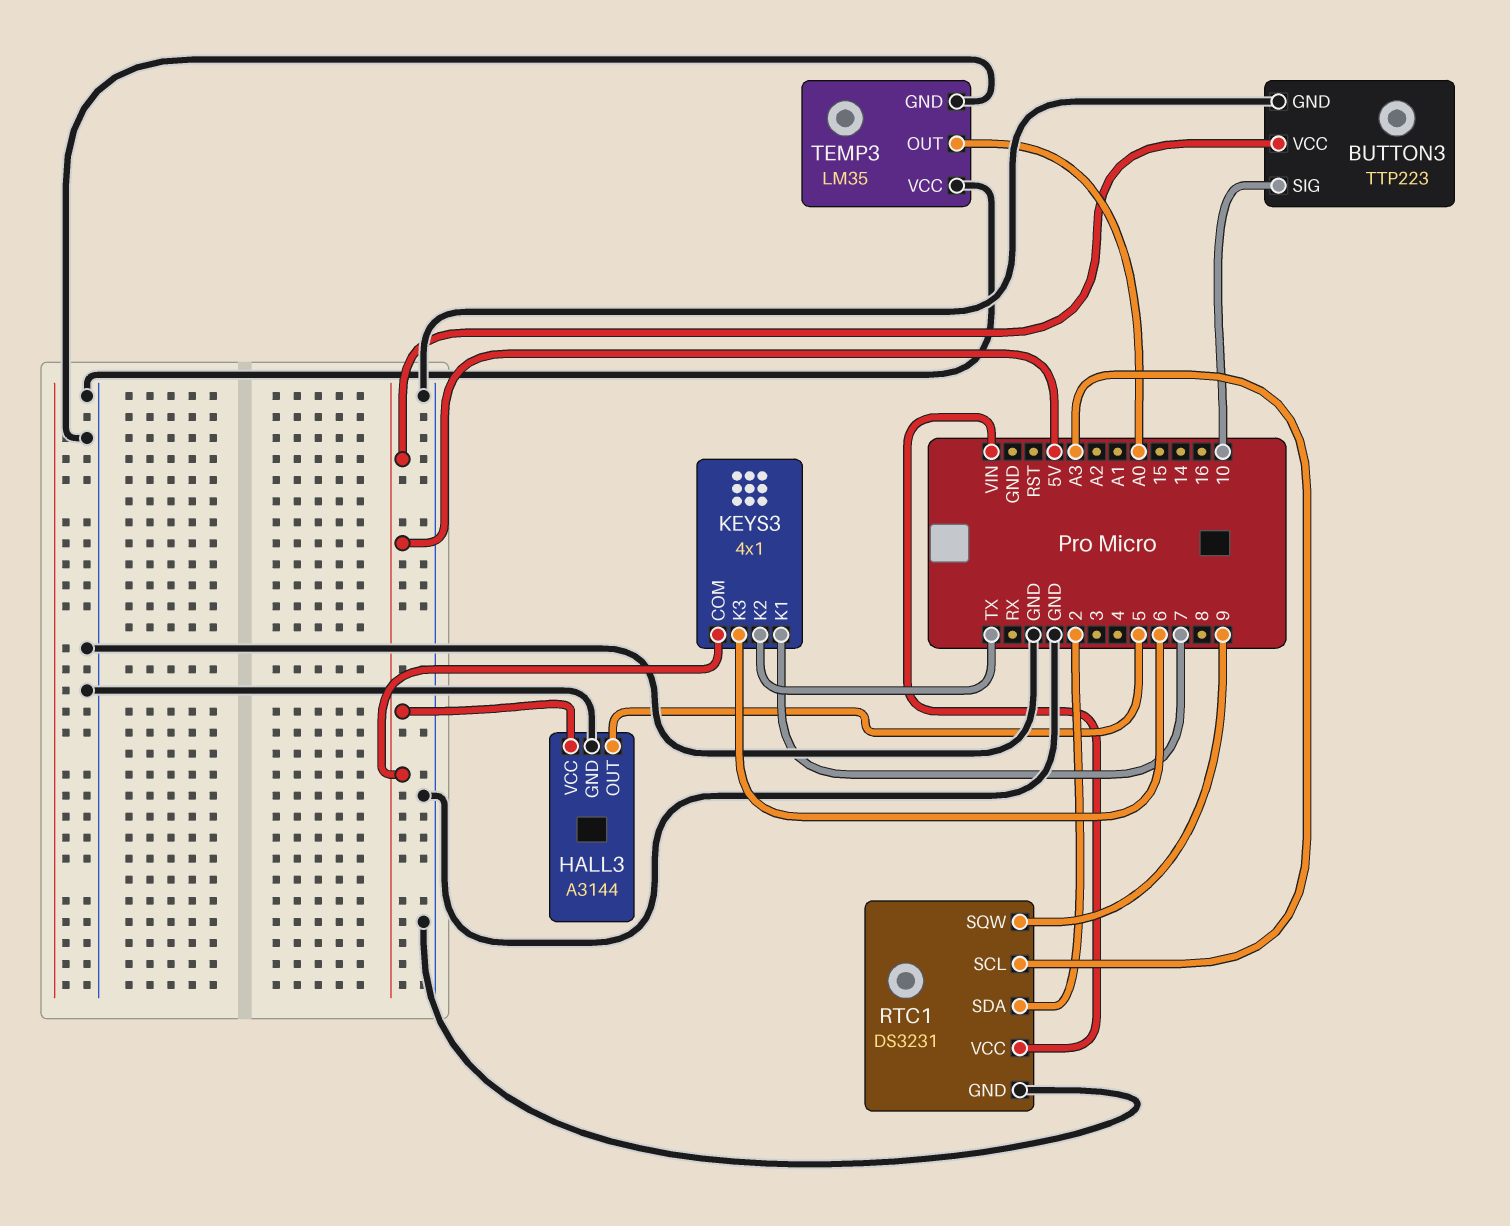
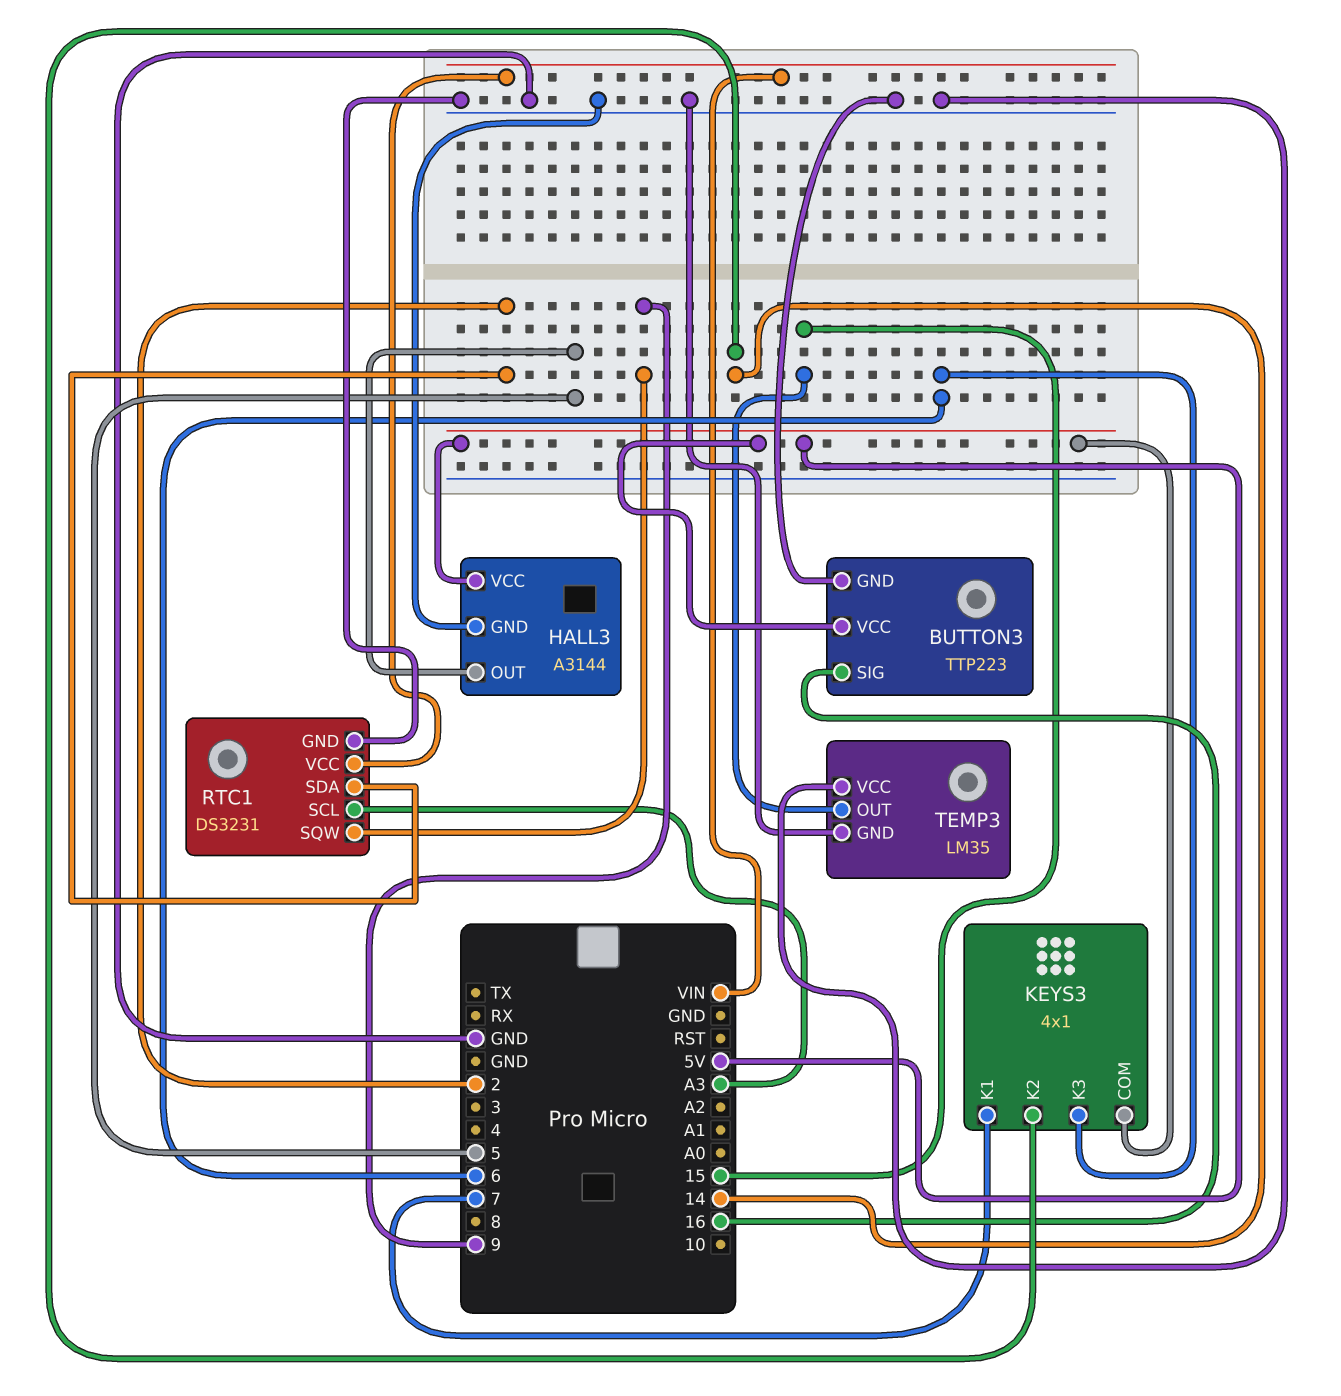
BUTTON3 pin SIG: 10 -> 16
KEYS3 pin K2: TX -> 14
TEMP3 pin OUT: A0 -> 15

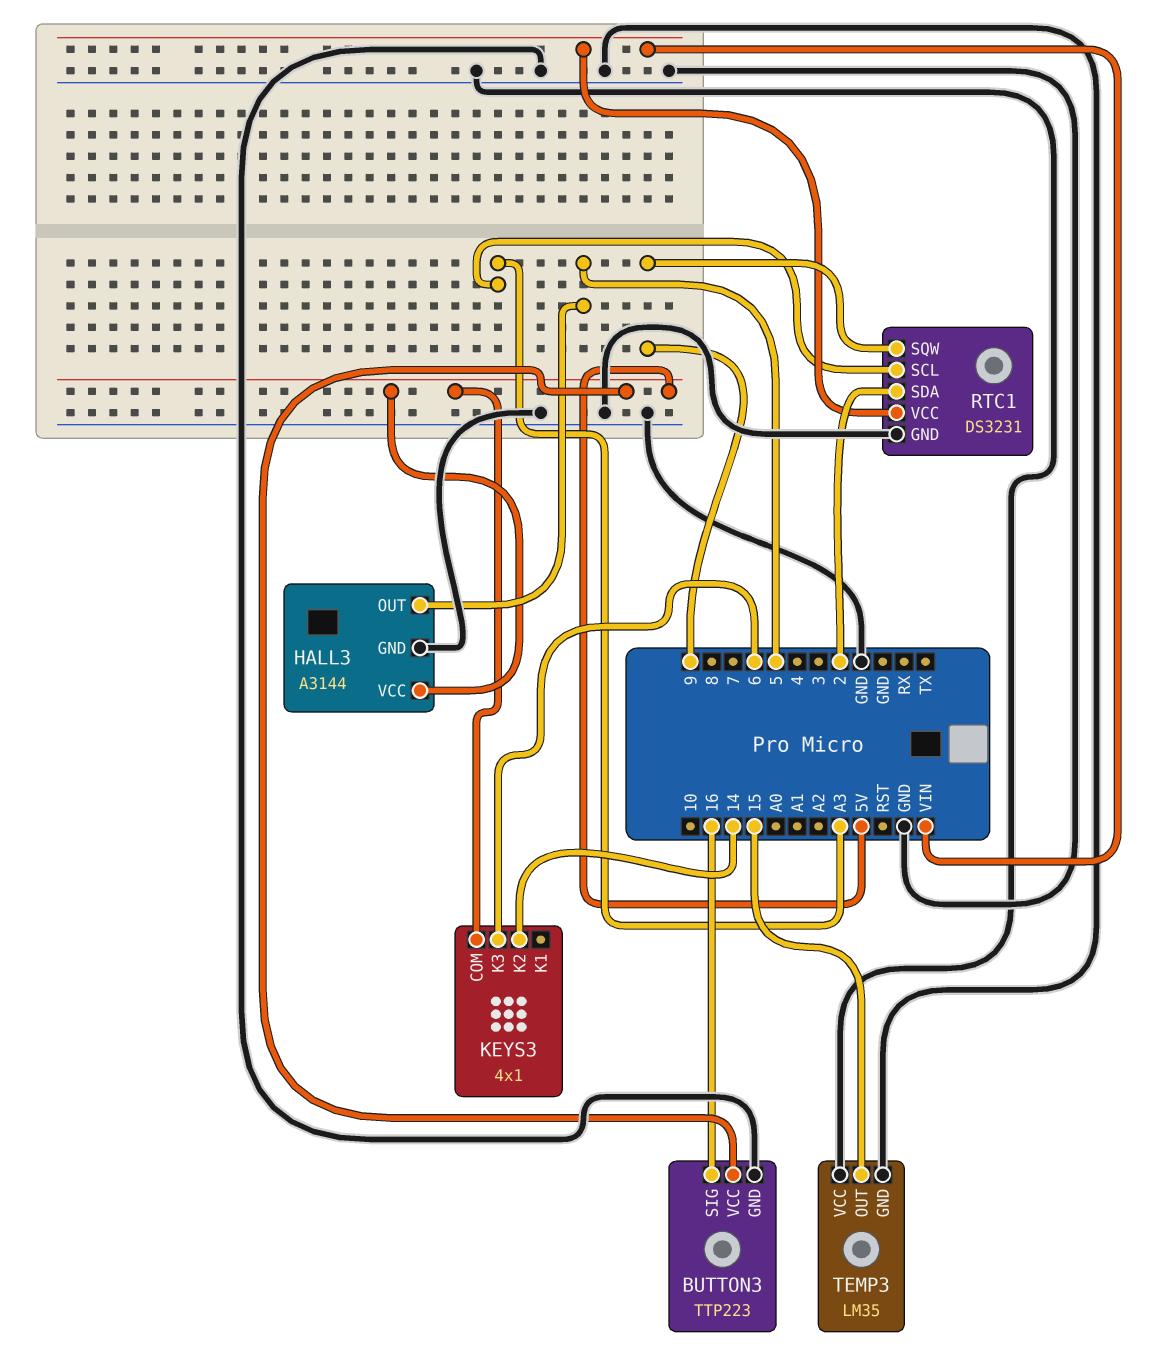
KEYS3 pin K1: 7 -> none

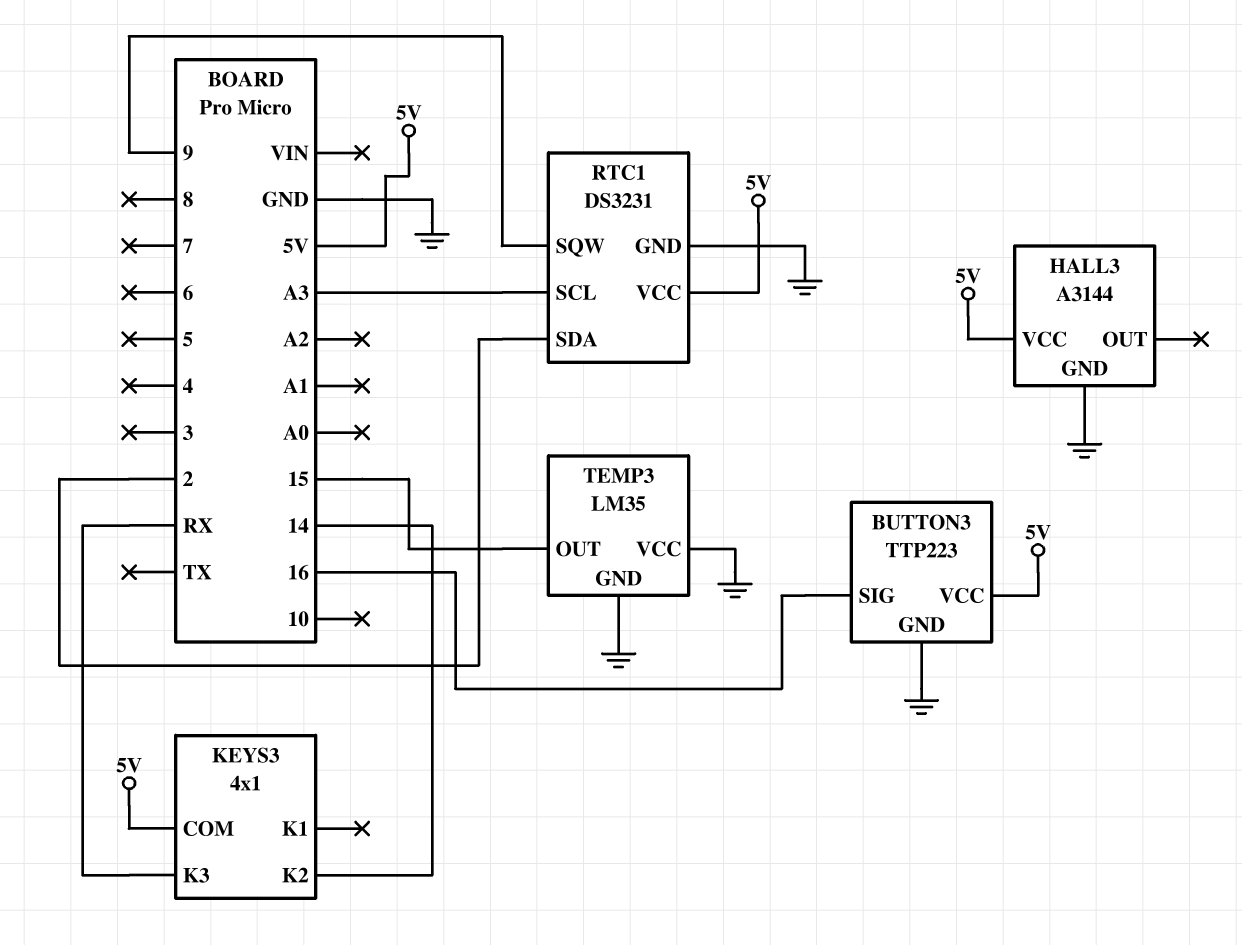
HALL3 pin OUT: 5 -> none
KEYS3 pin K3: 6 -> RX
RTC1 pin VCC: VIN -> 5V

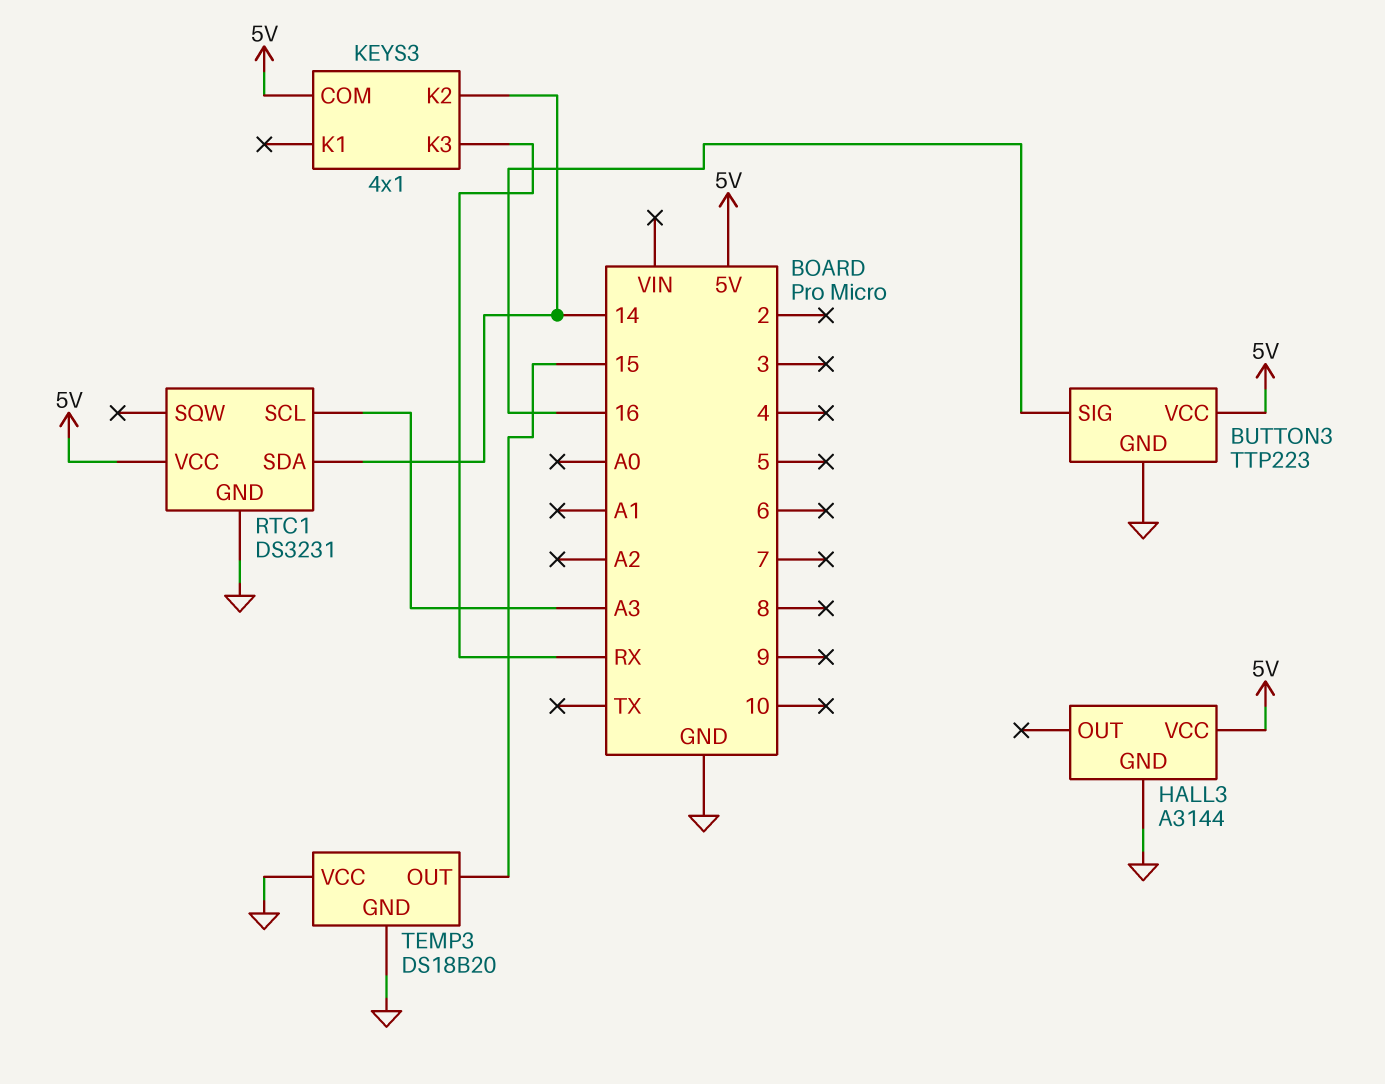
RTC1 pin SDA: 2 -> 14
RTC1 pin SQW: 9 -> none
TEMP3: LM35 -> DS18B20

